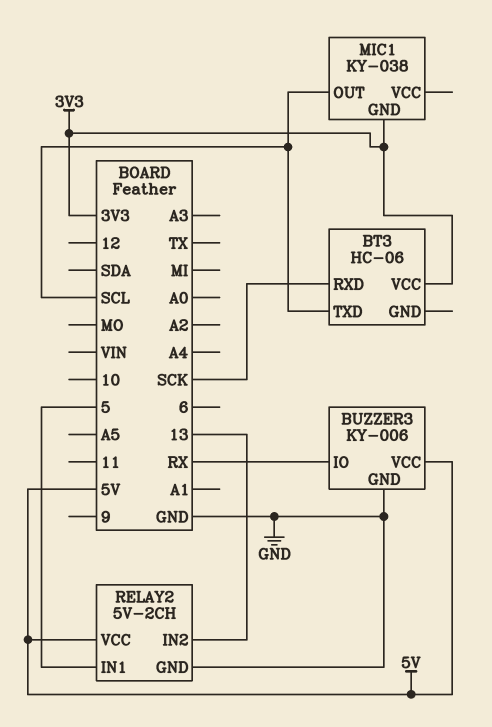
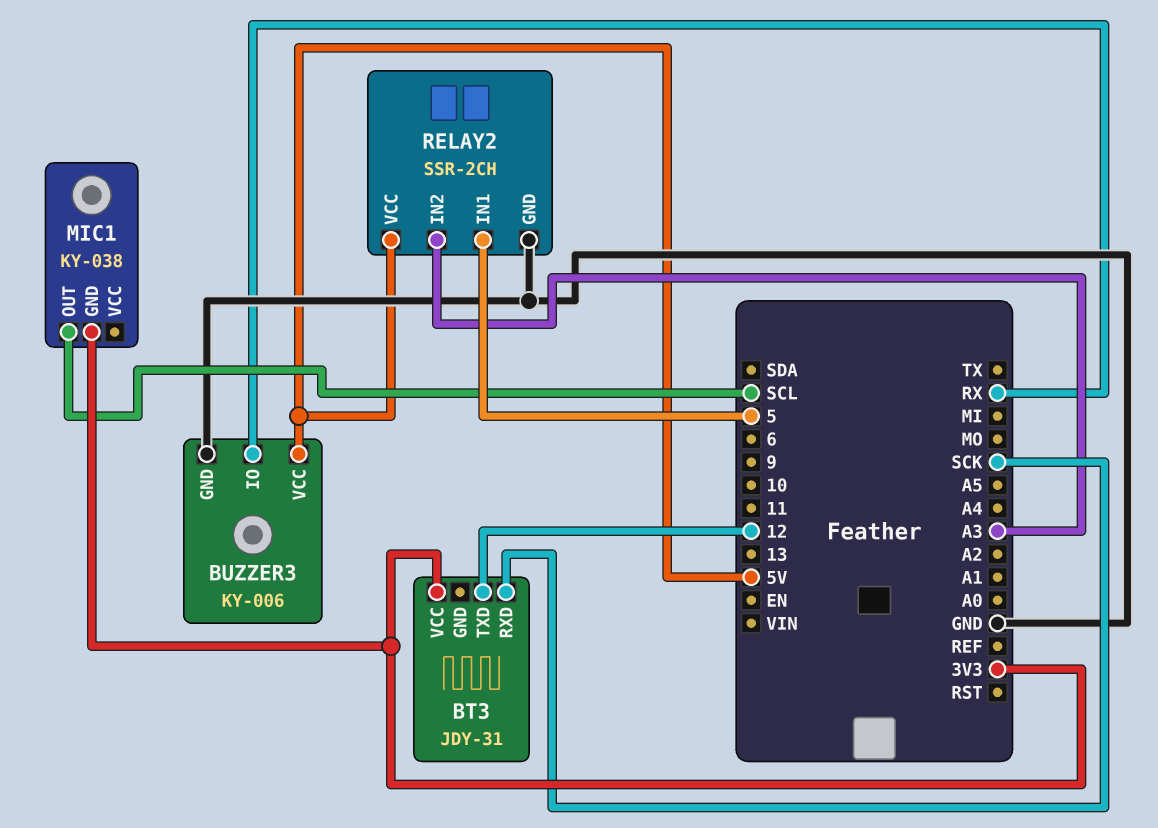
BT3: HC-06 -> JDY-31
BT3 pin TXD: SCL -> 12
RELAY2: 5V-2CH -> SSR-2CH
RELAY2 pin IN2: 13 -> A3

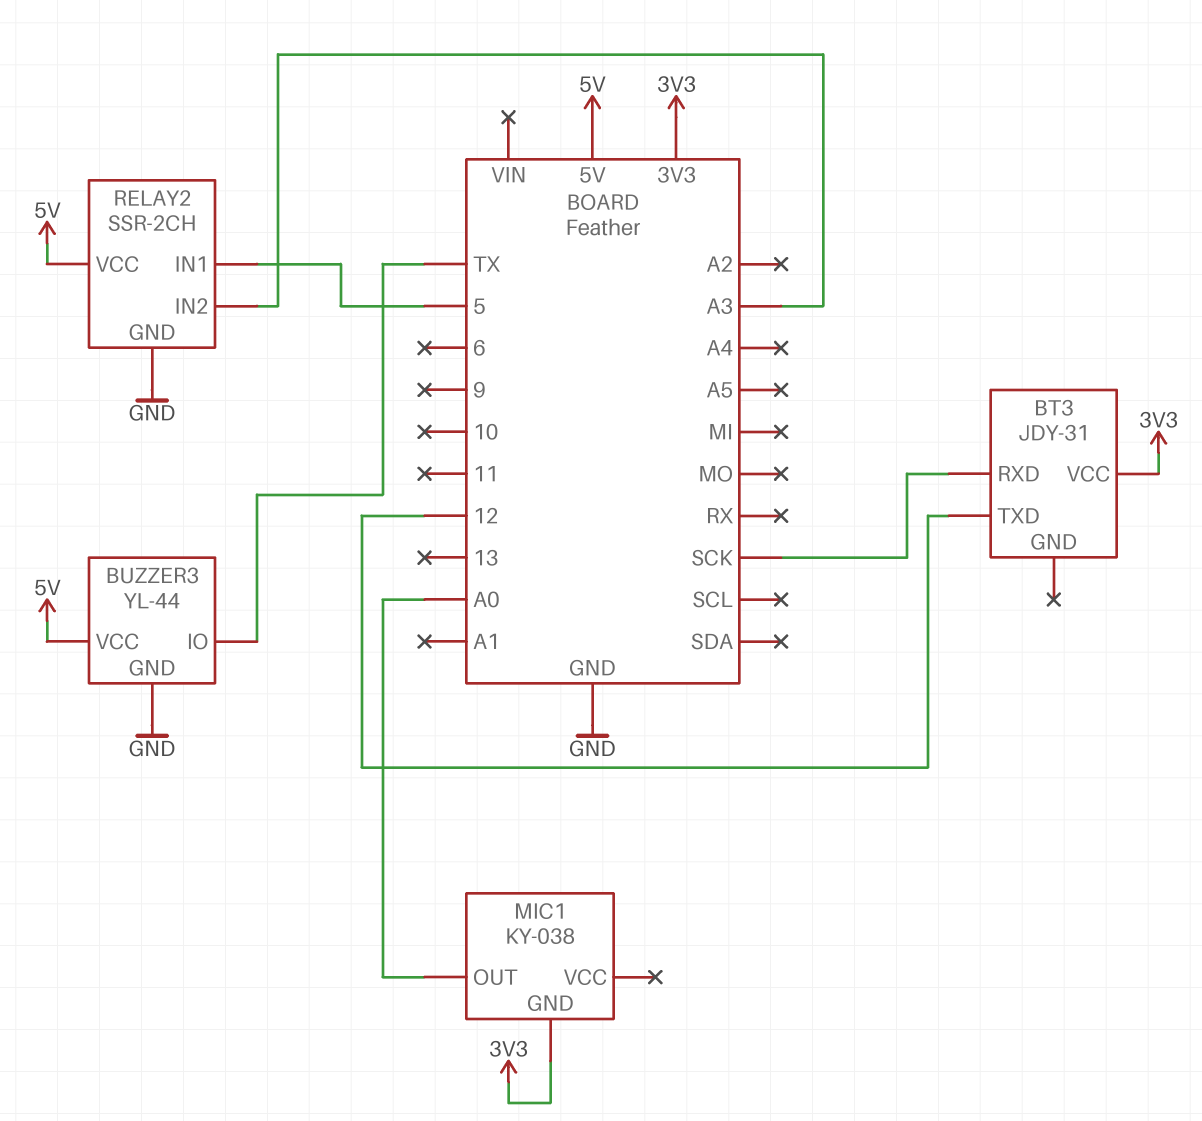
BUZZER3: KY-006 -> YL-44
BUZZER3 pin IO: RX -> TX
MIC1 pin OUT: SCL -> A0

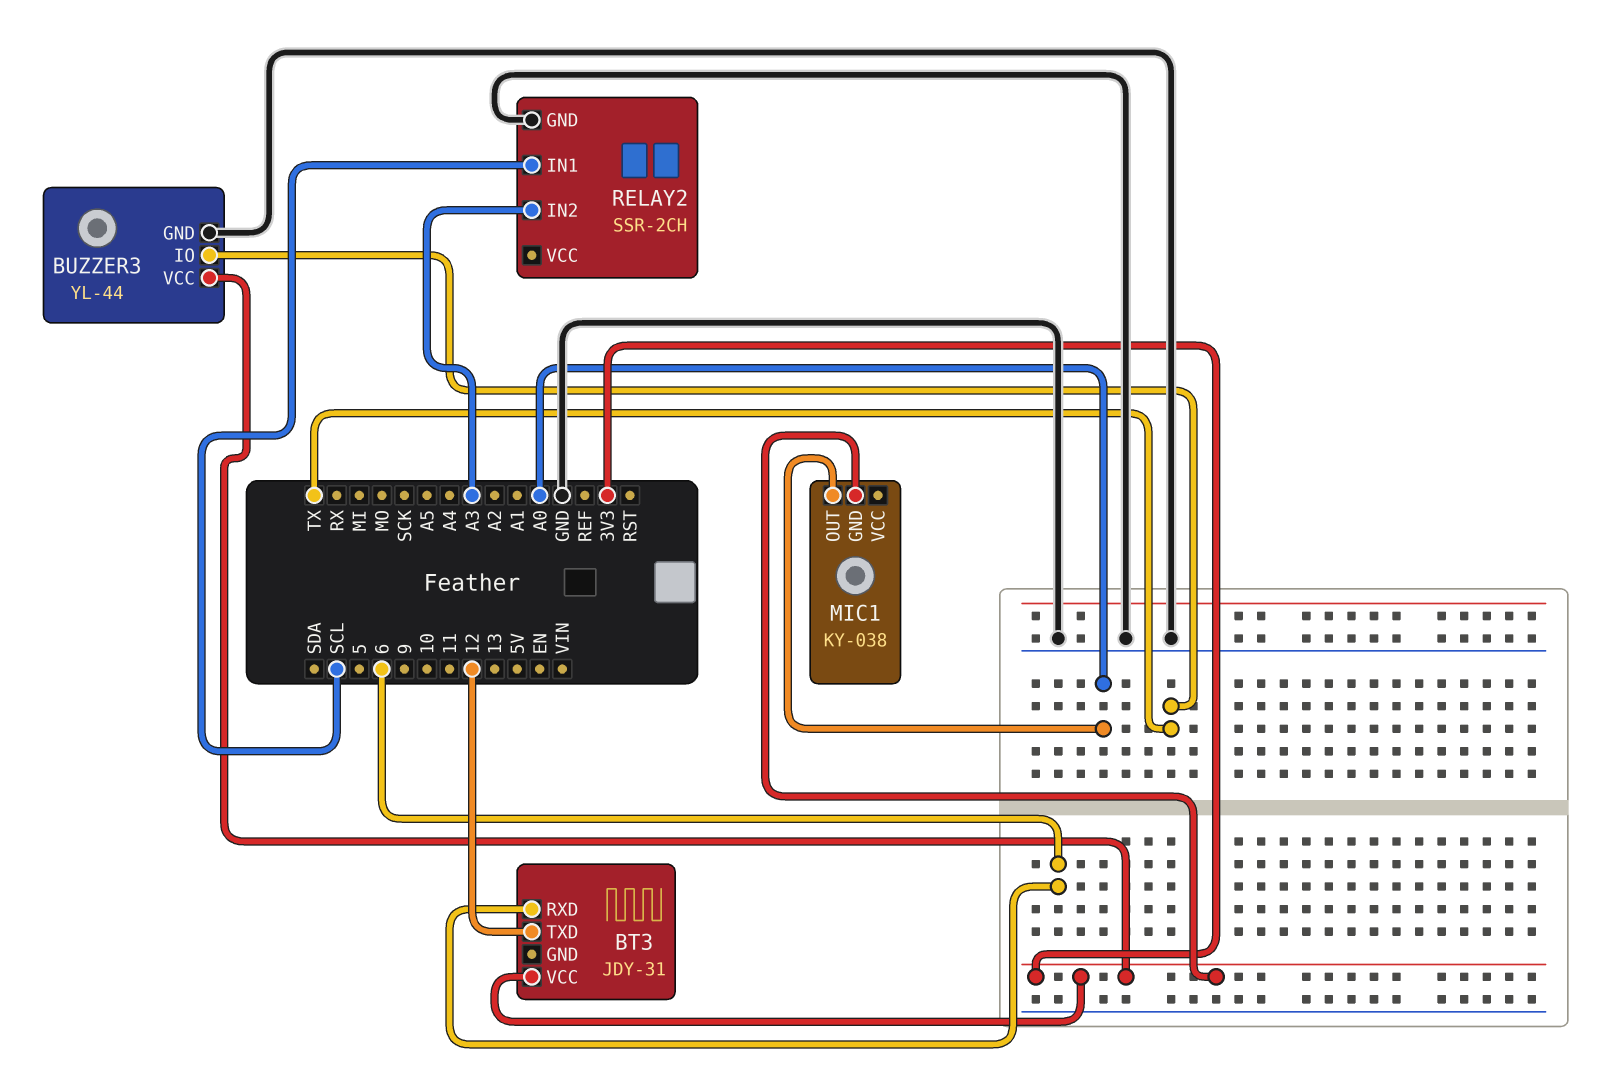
BT3 pin RXD: SCK -> 6
BUZZER3 pin VCC: 5V -> 3V3
RELAY2 pin IN1: 5 -> SCL
RELAY2 pin VCC: 5V -> none

